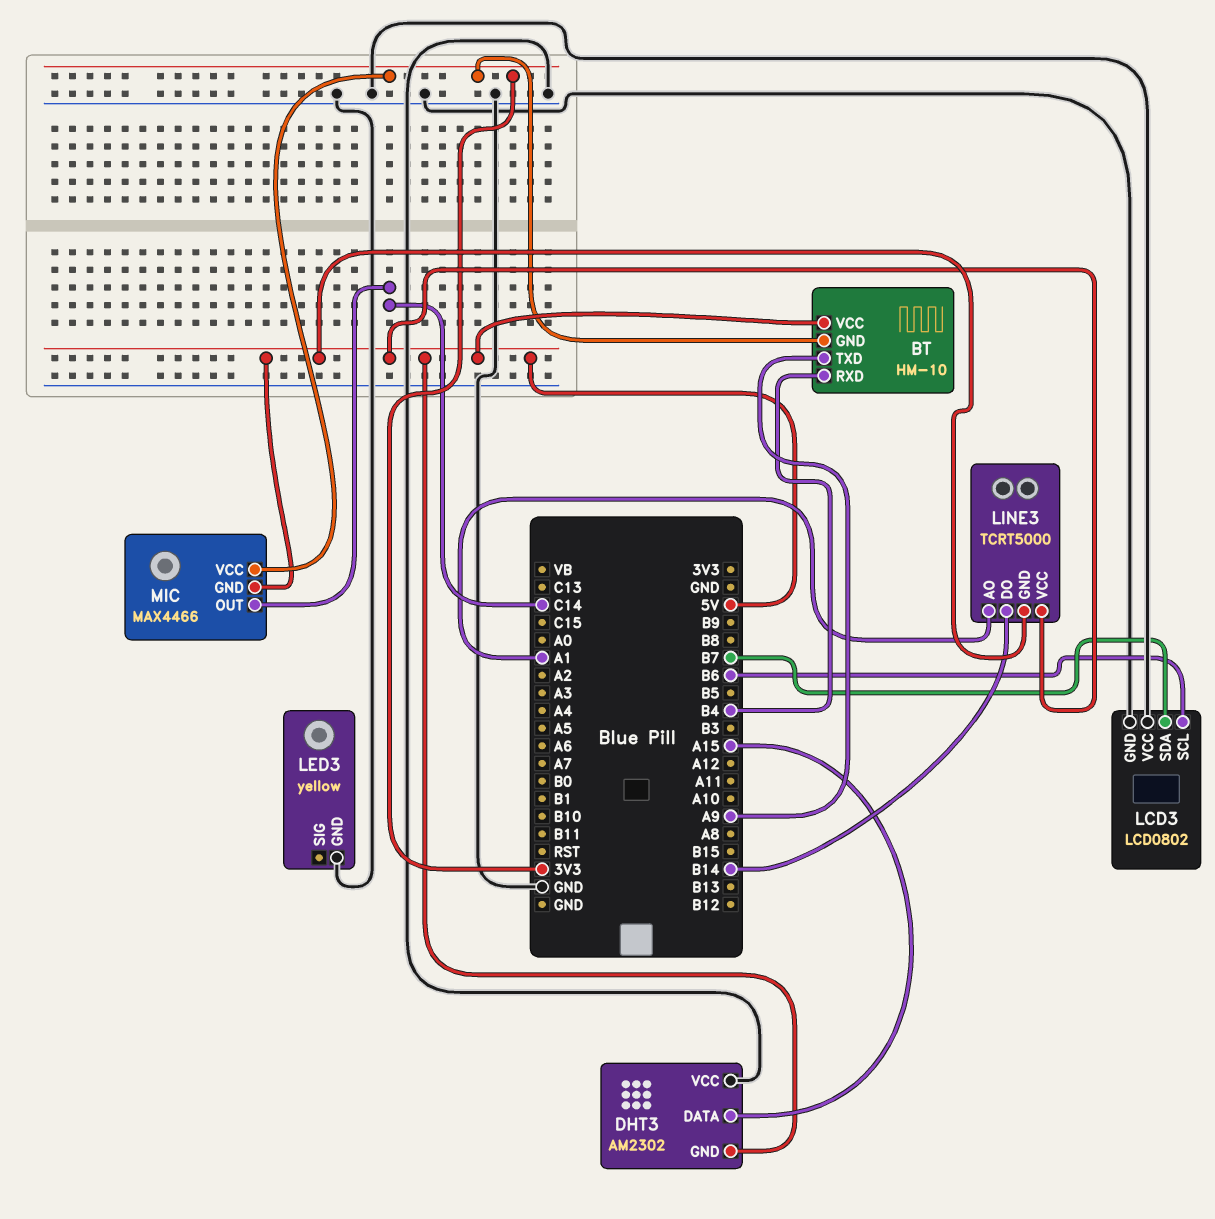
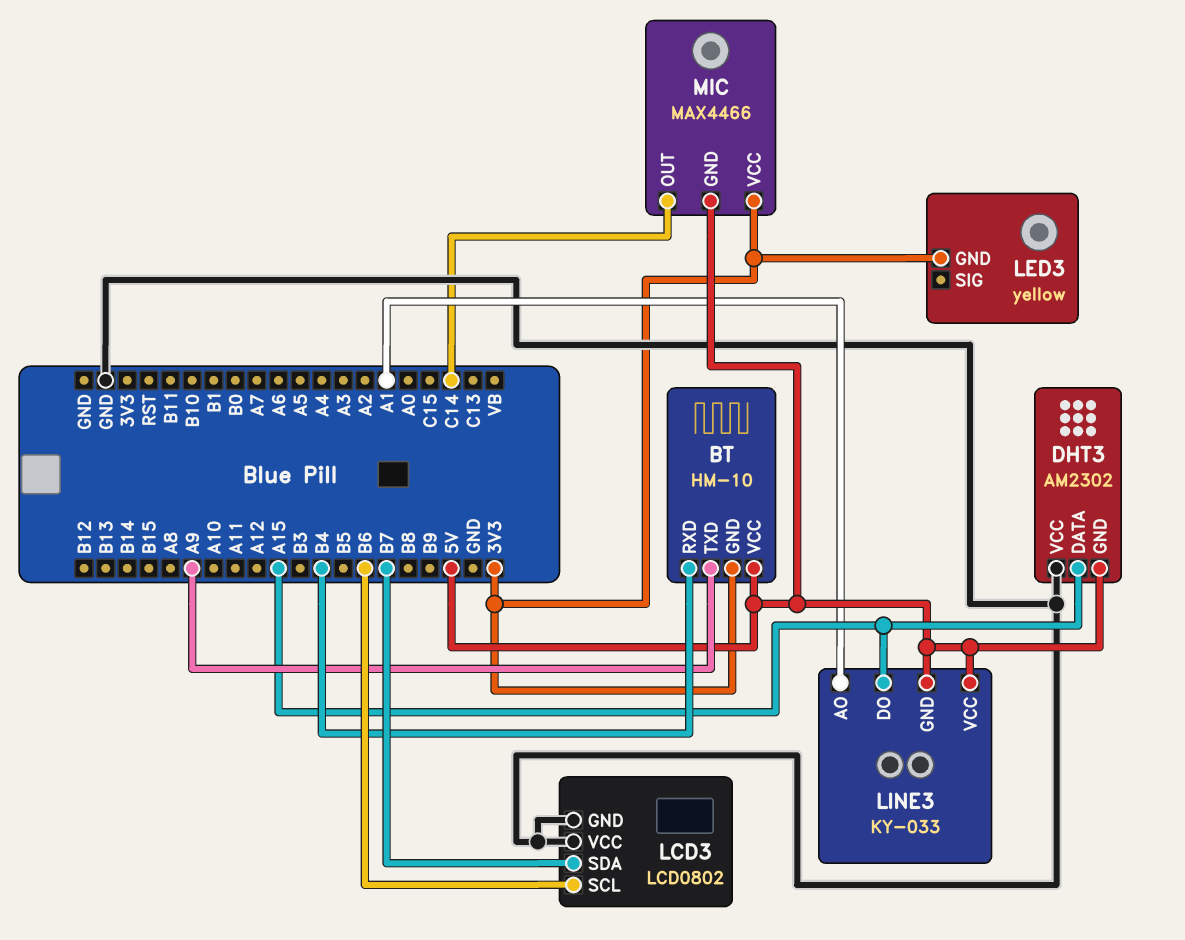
LED3 pin GND: GND -> 3V3
LINE3: TCRT5000 -> KY-033
LINE3 pin DO: B14 -> A15

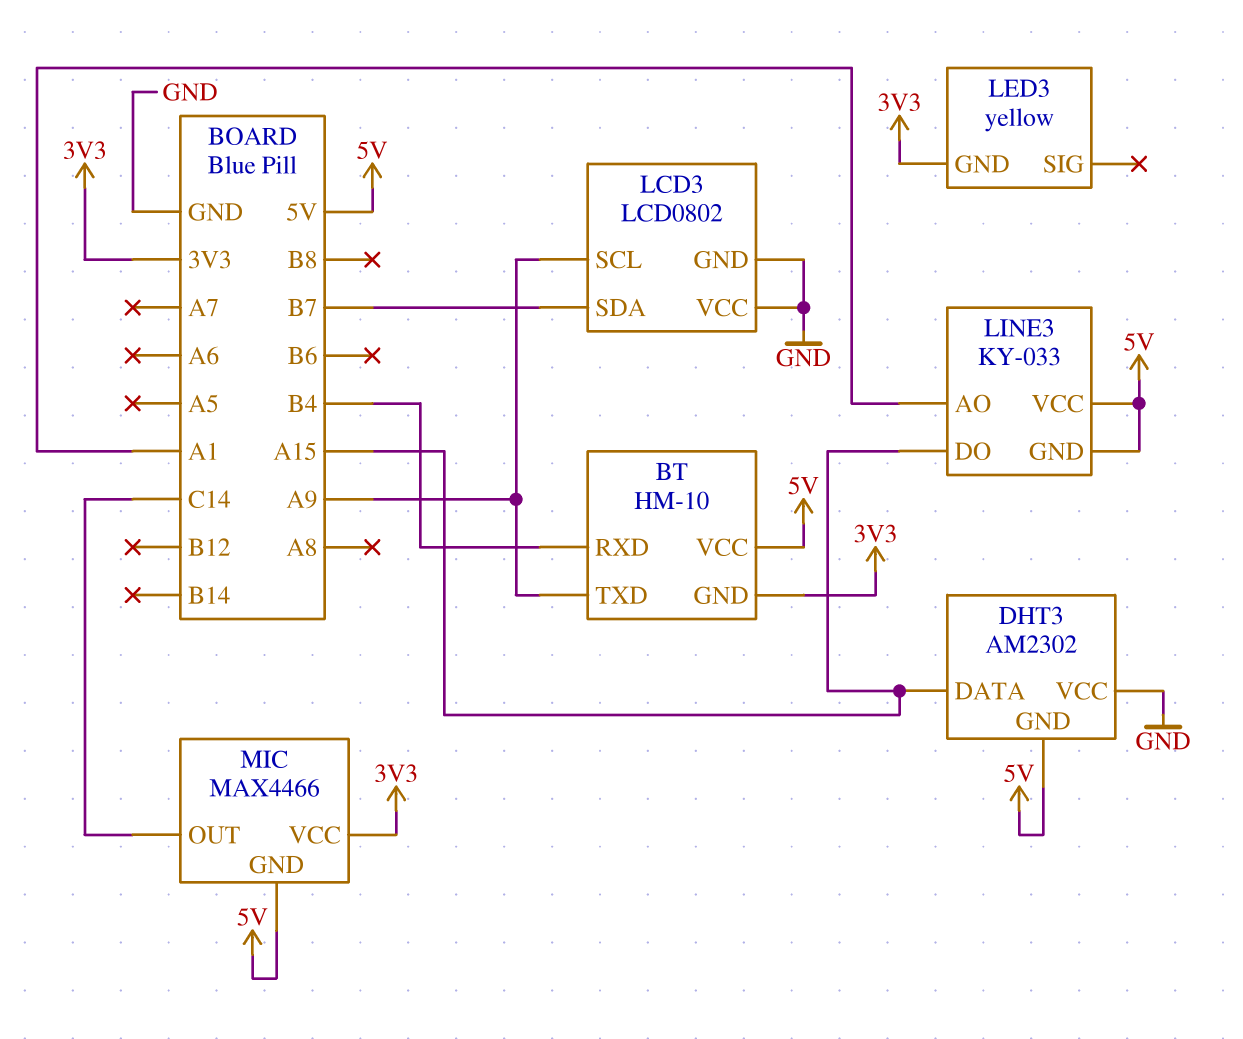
LCD3 pin SCL: B6 -> A9

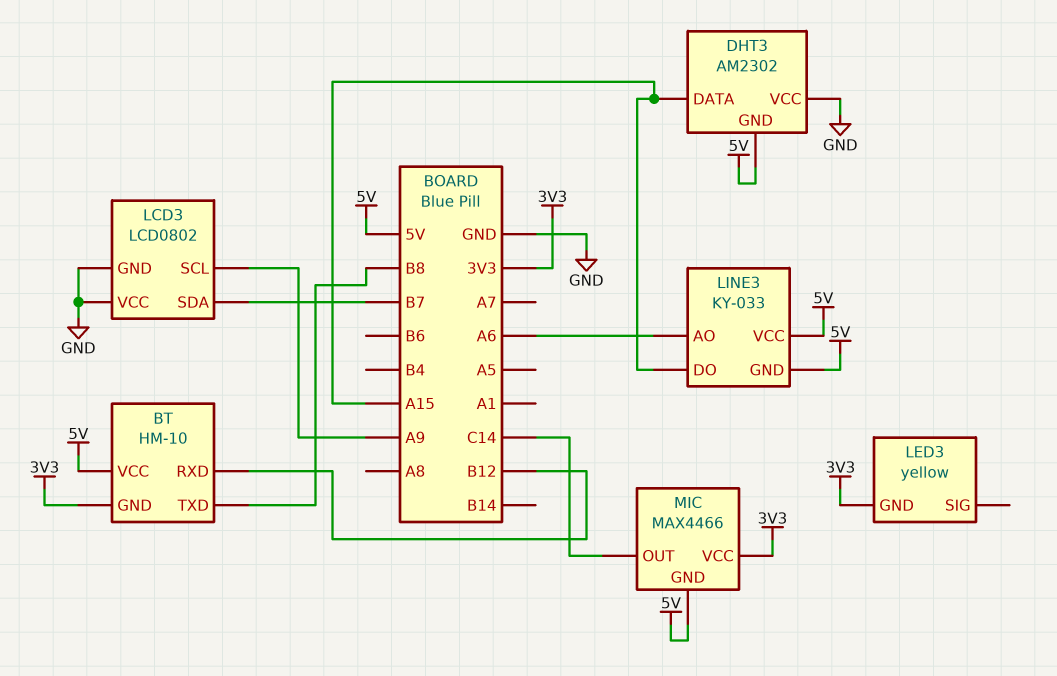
BT pin RXD: B4 -> B12
BT pin TXD: A9 -> B8
LINE3 pin AO: A1 -> A6

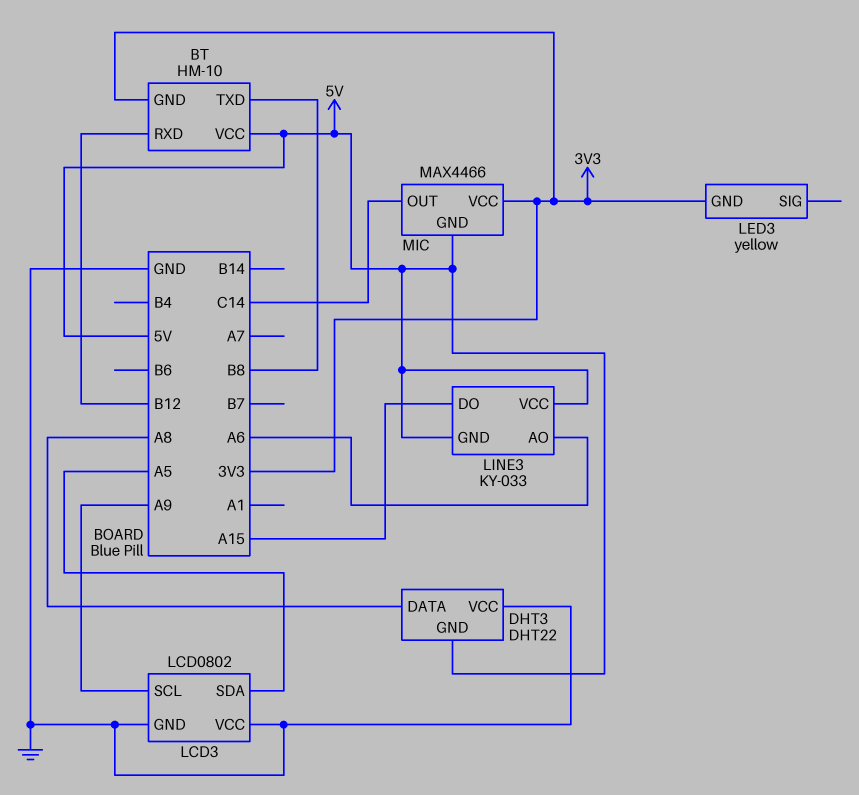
DHT3: AM2302 -> DHT22
DHT3 pin DATA: A15 -> A8
LCD3 pin SDA: B7 -> A5

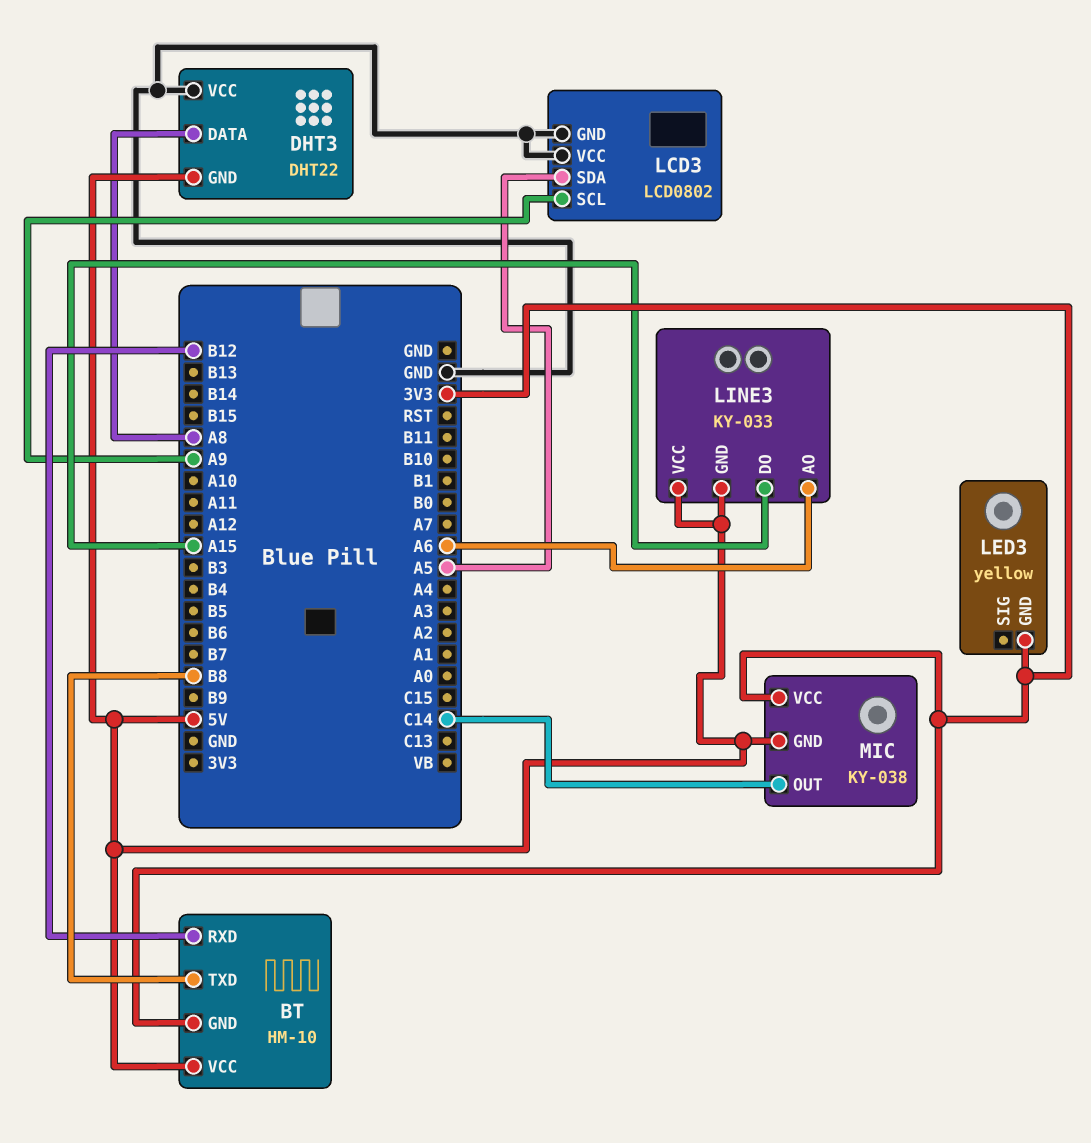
MIC: MAX4466 -> KY-038

